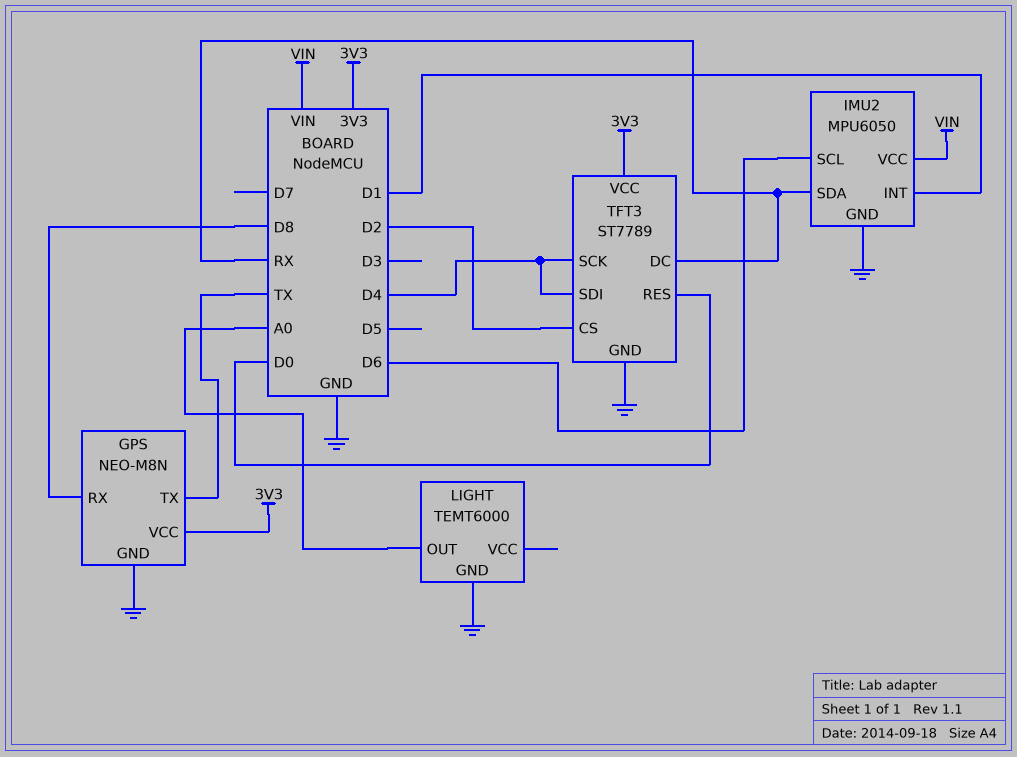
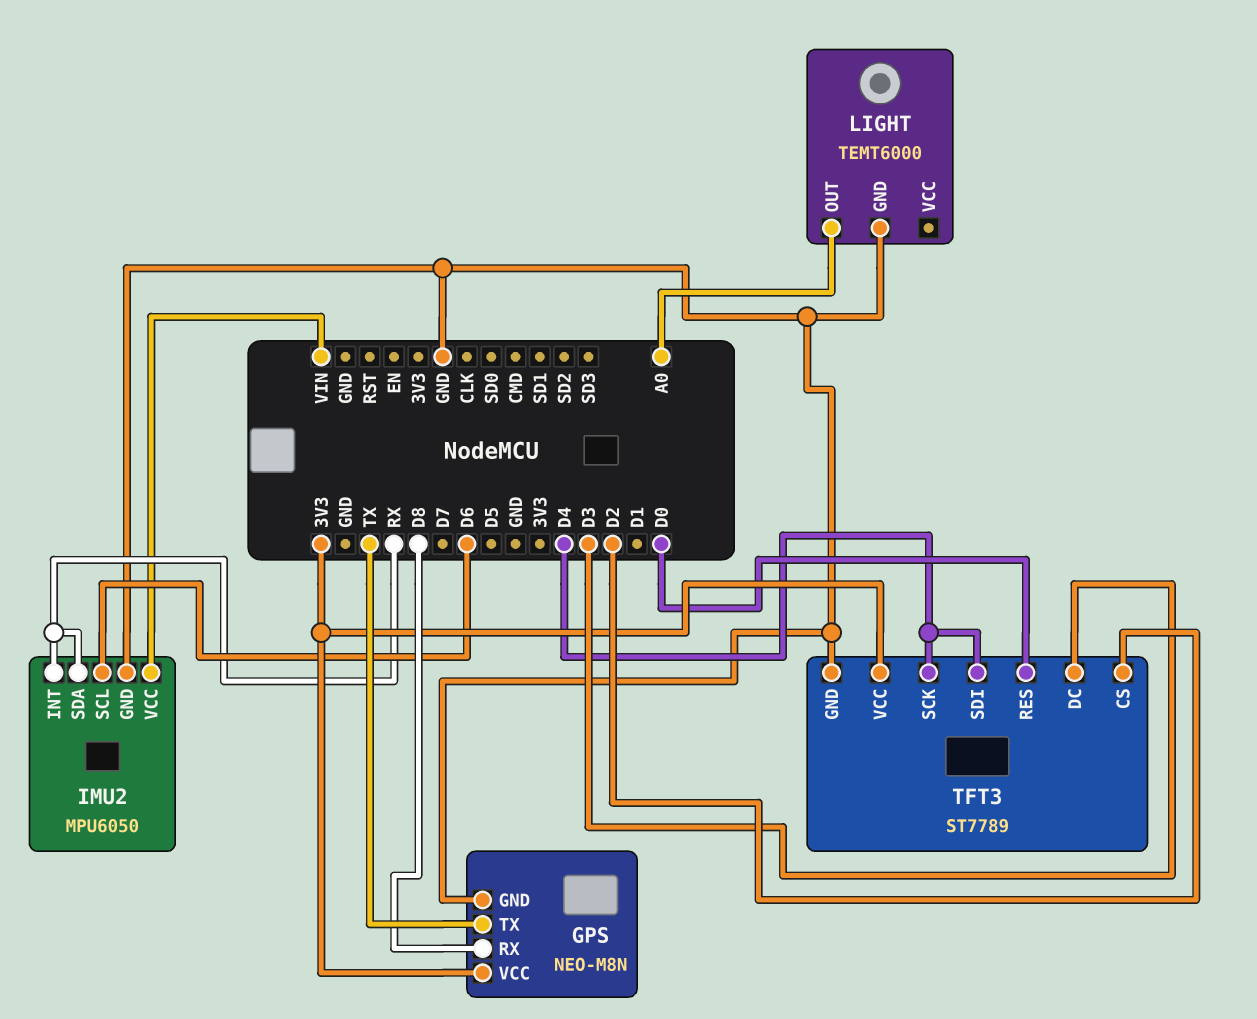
IMU2 pin INT: D1 -> RX
TFT3 pin DC: RX -> D3

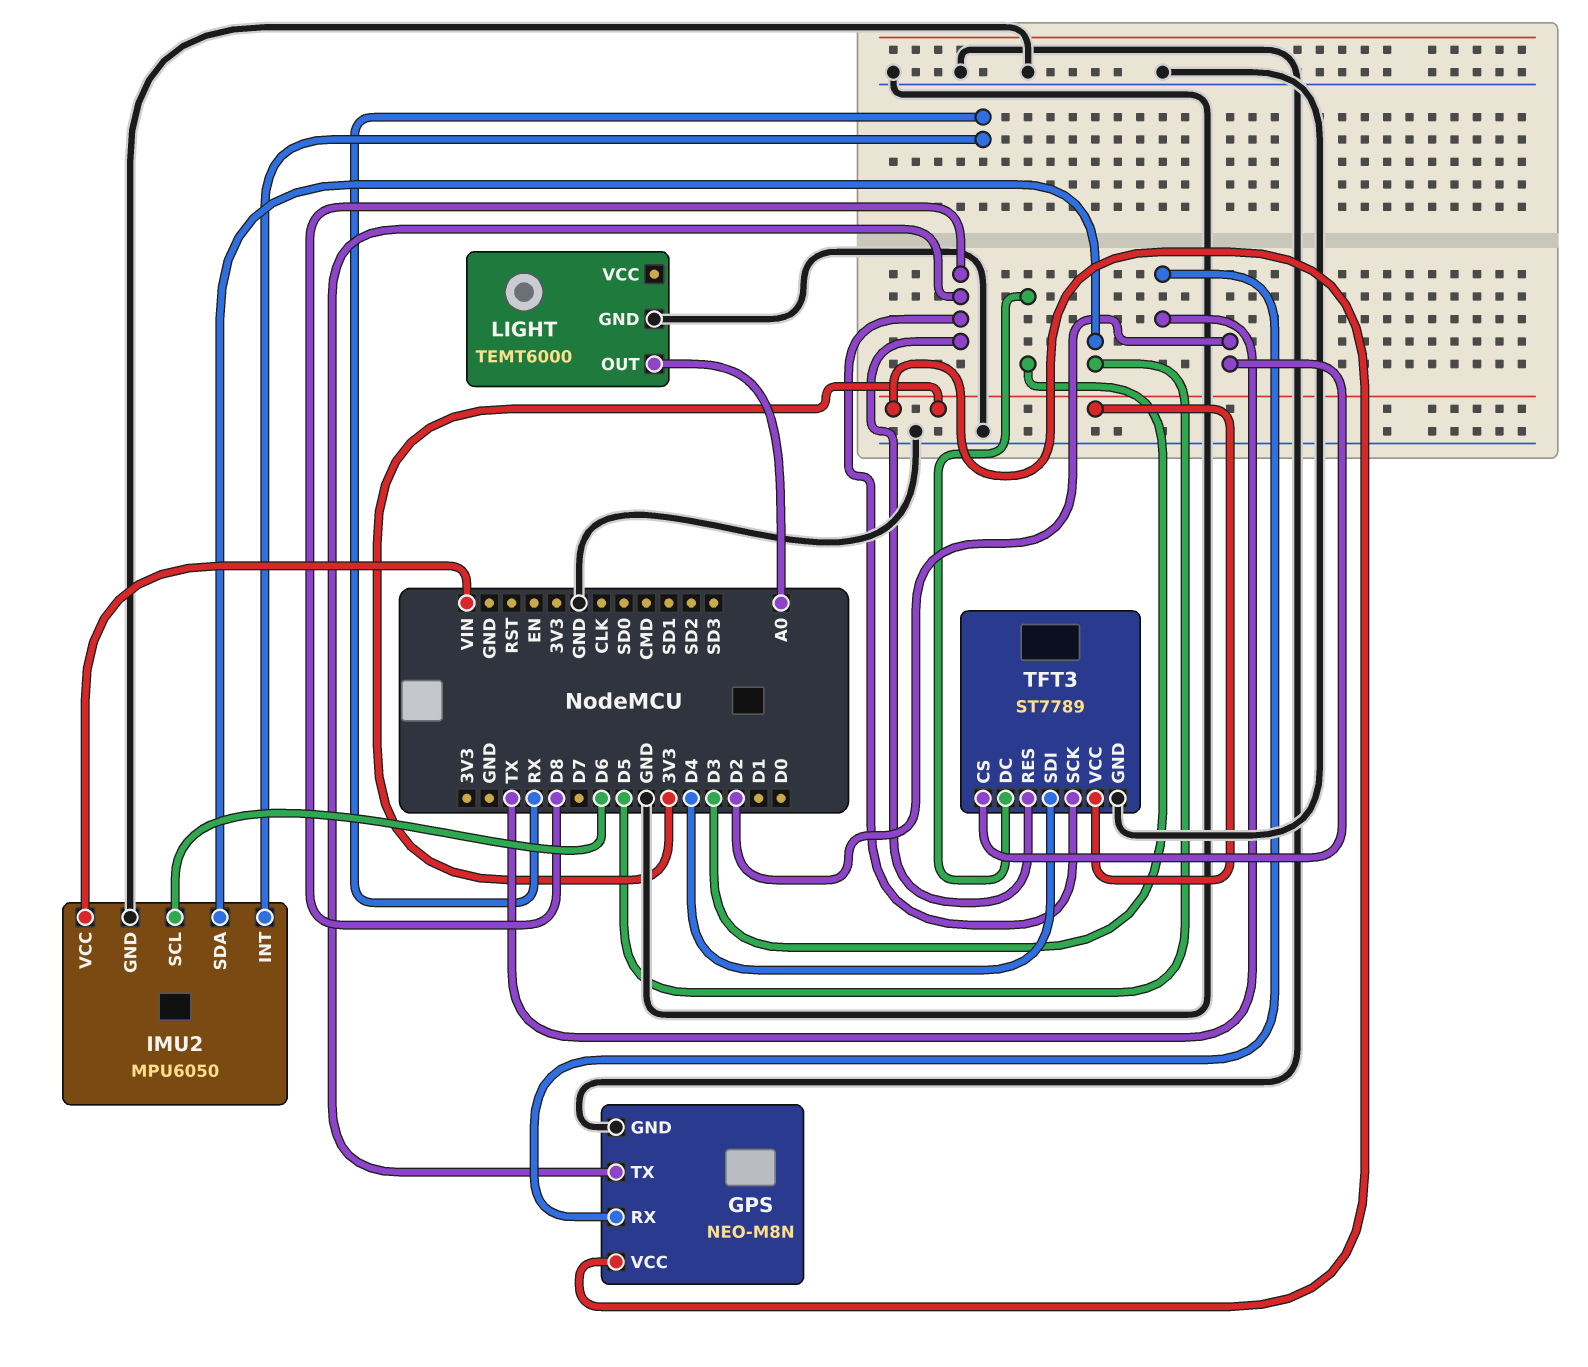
GPS pin RX: D8 -> TX
GPS pin TX: TX -> D8
IMU2 pin SDA: RX -> D5
TFT3 pin RES: D0 -> D8
TFT3 pin SCK: D4 -> D8

